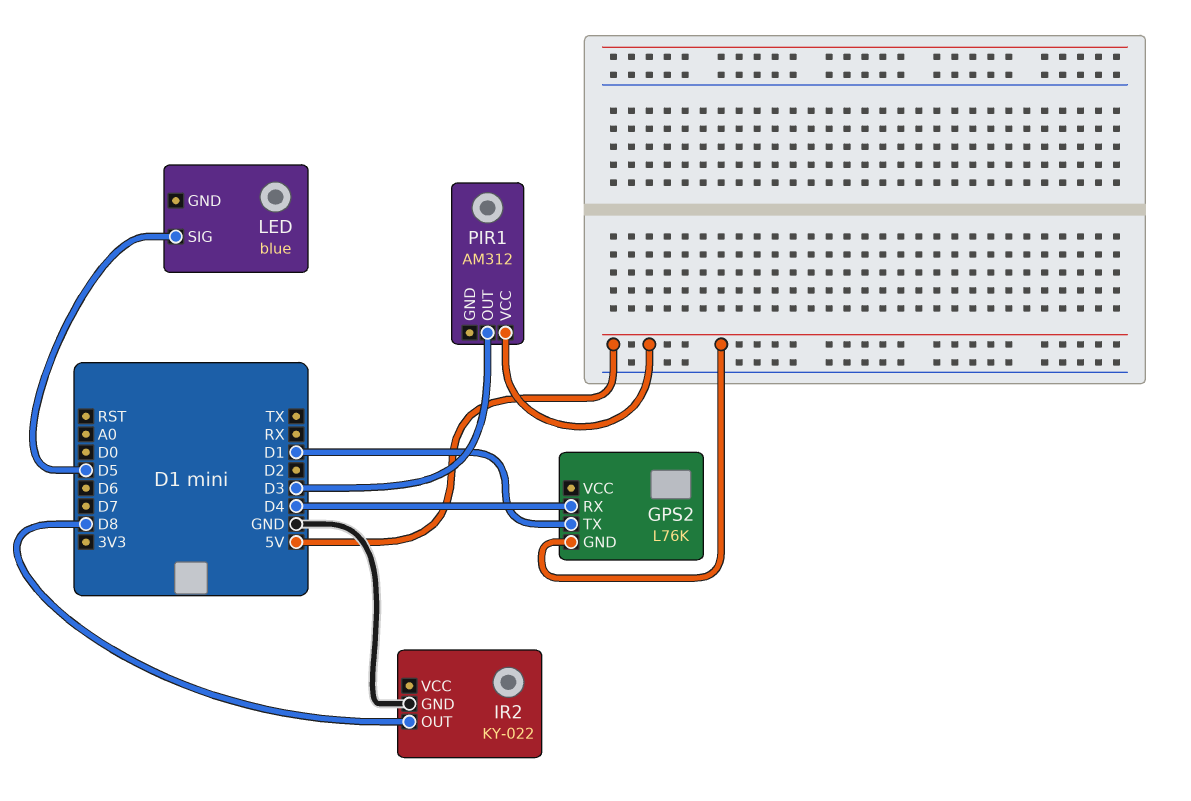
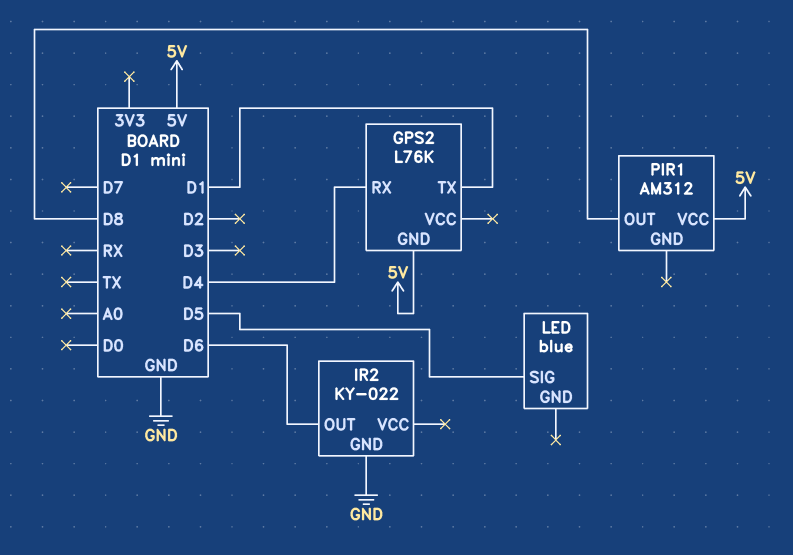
IR2 pin OUT: D8 -> D6
PIR1 pin OUT: D3 -> D8

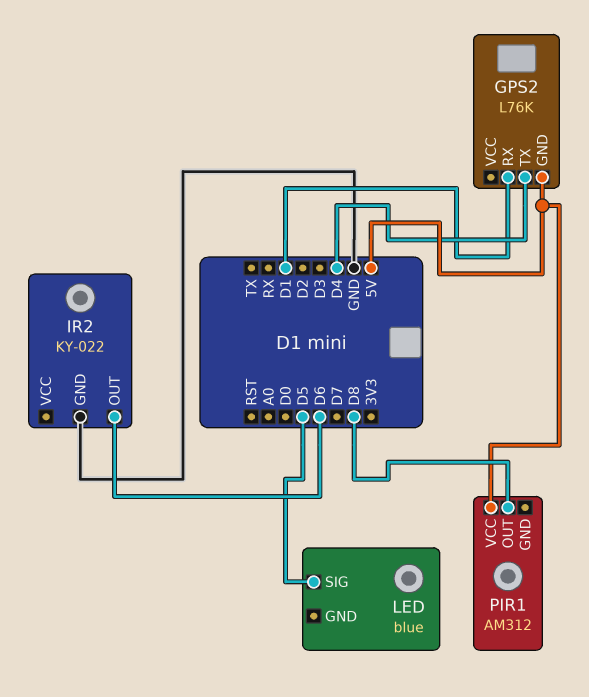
GPS2 pin RX: D4 -> D1
GPS2 pin TX: D1 -> D4

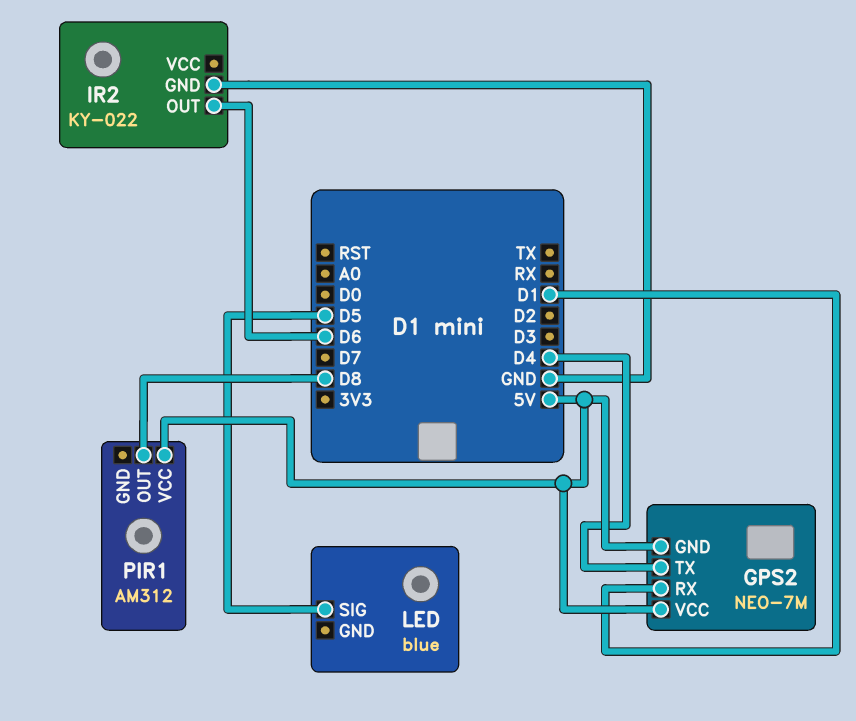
GPS2: L76K -> NEO-7M
GPS2 pin VCC: none -> 5V

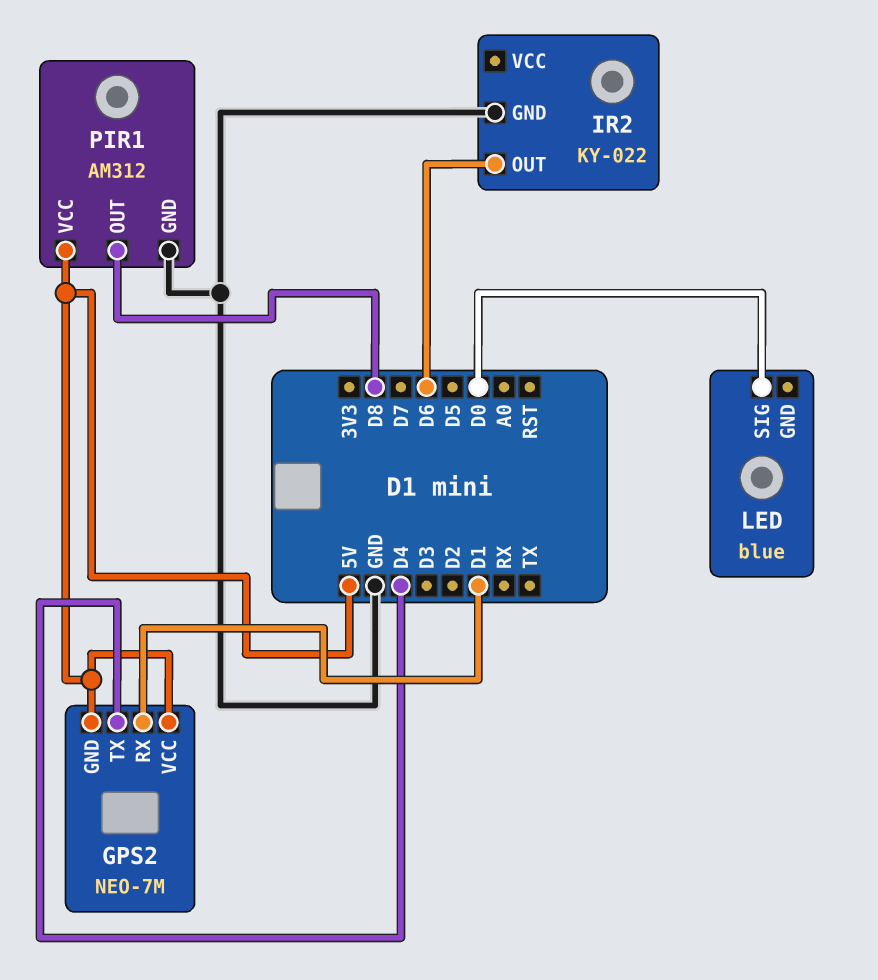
LED pin SIG: D5 -> D0
PIR1 pin GND: none -> GND

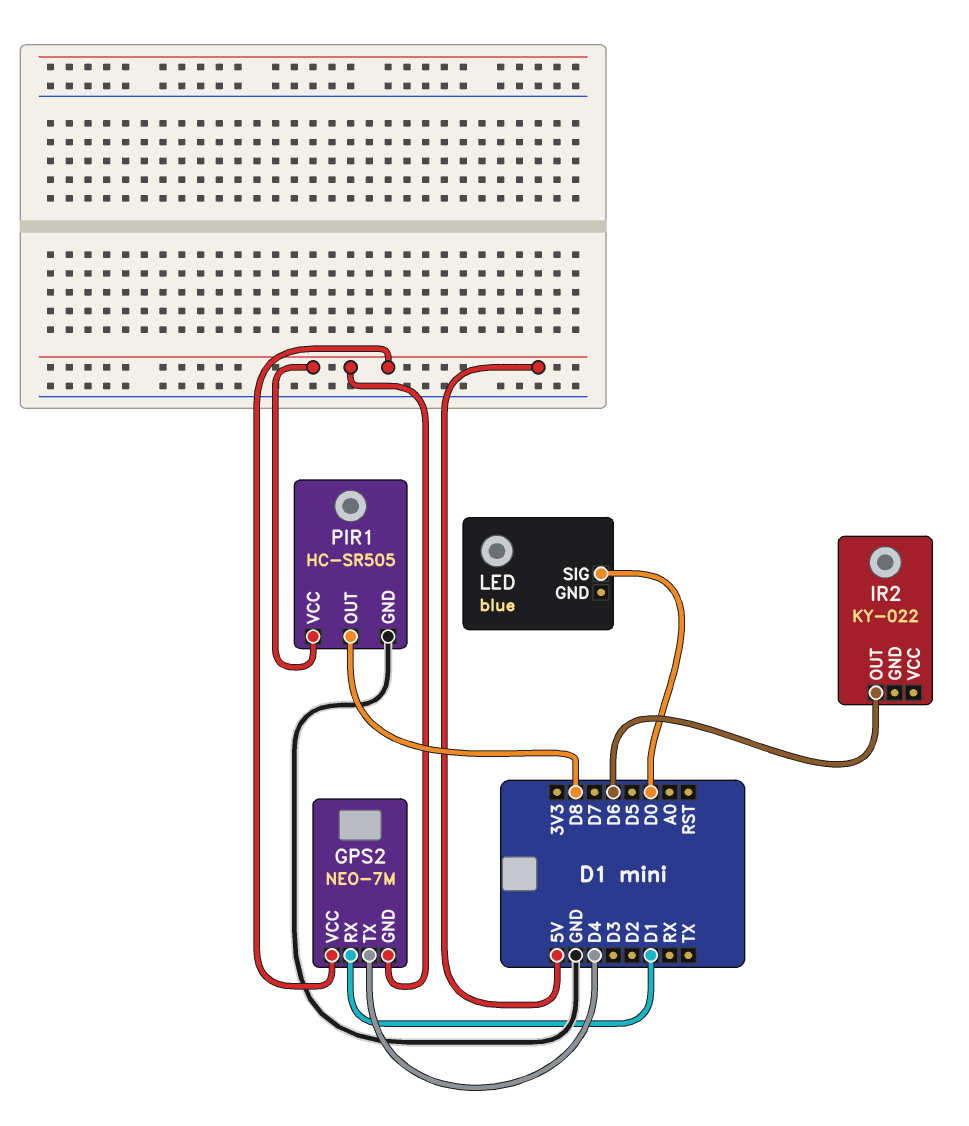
IR2 pin GND: GND -> none
PIR1: AM312 -> HC-SR505

